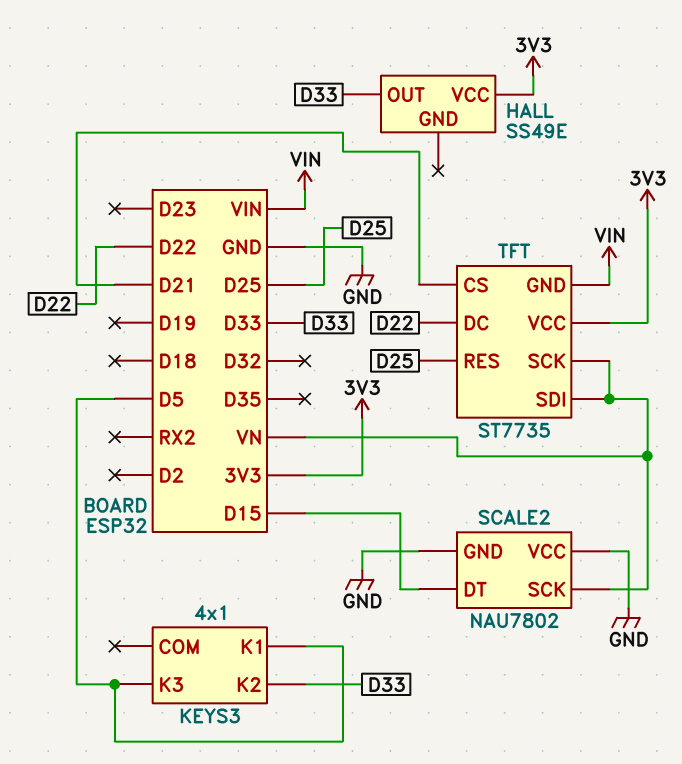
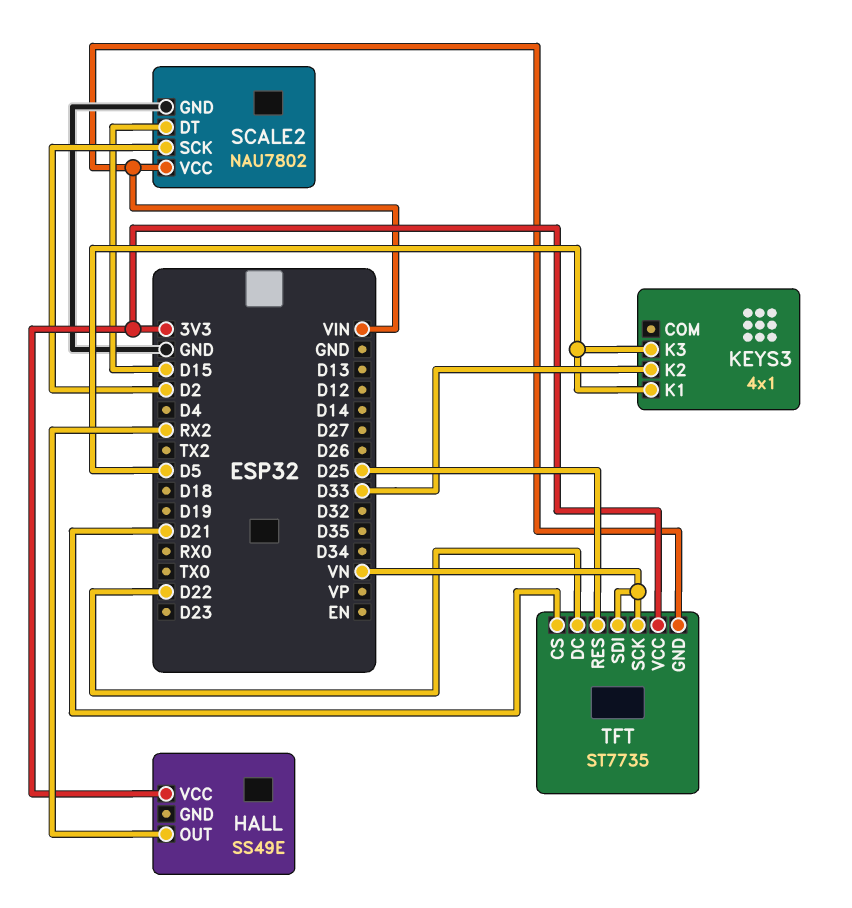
HALL pin OUT: D33 -> RX2
SCALE2 pin SCK: VN -> D2
SCALE2 pin VCC: GND -> VIN

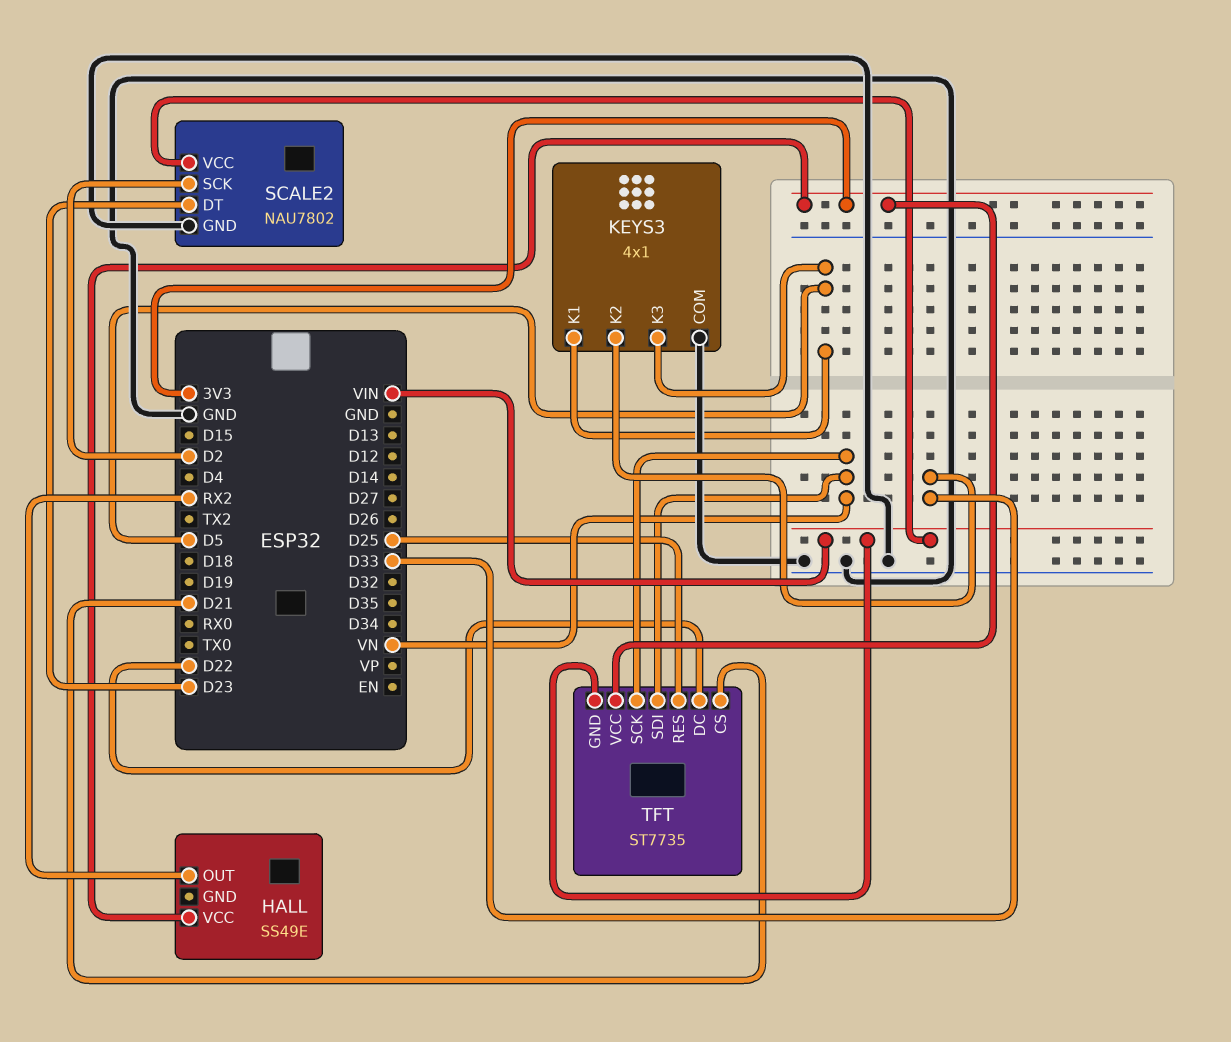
KEYS3 pin COM: none -> GND
SCALE2 pin DT: D15 -> D23

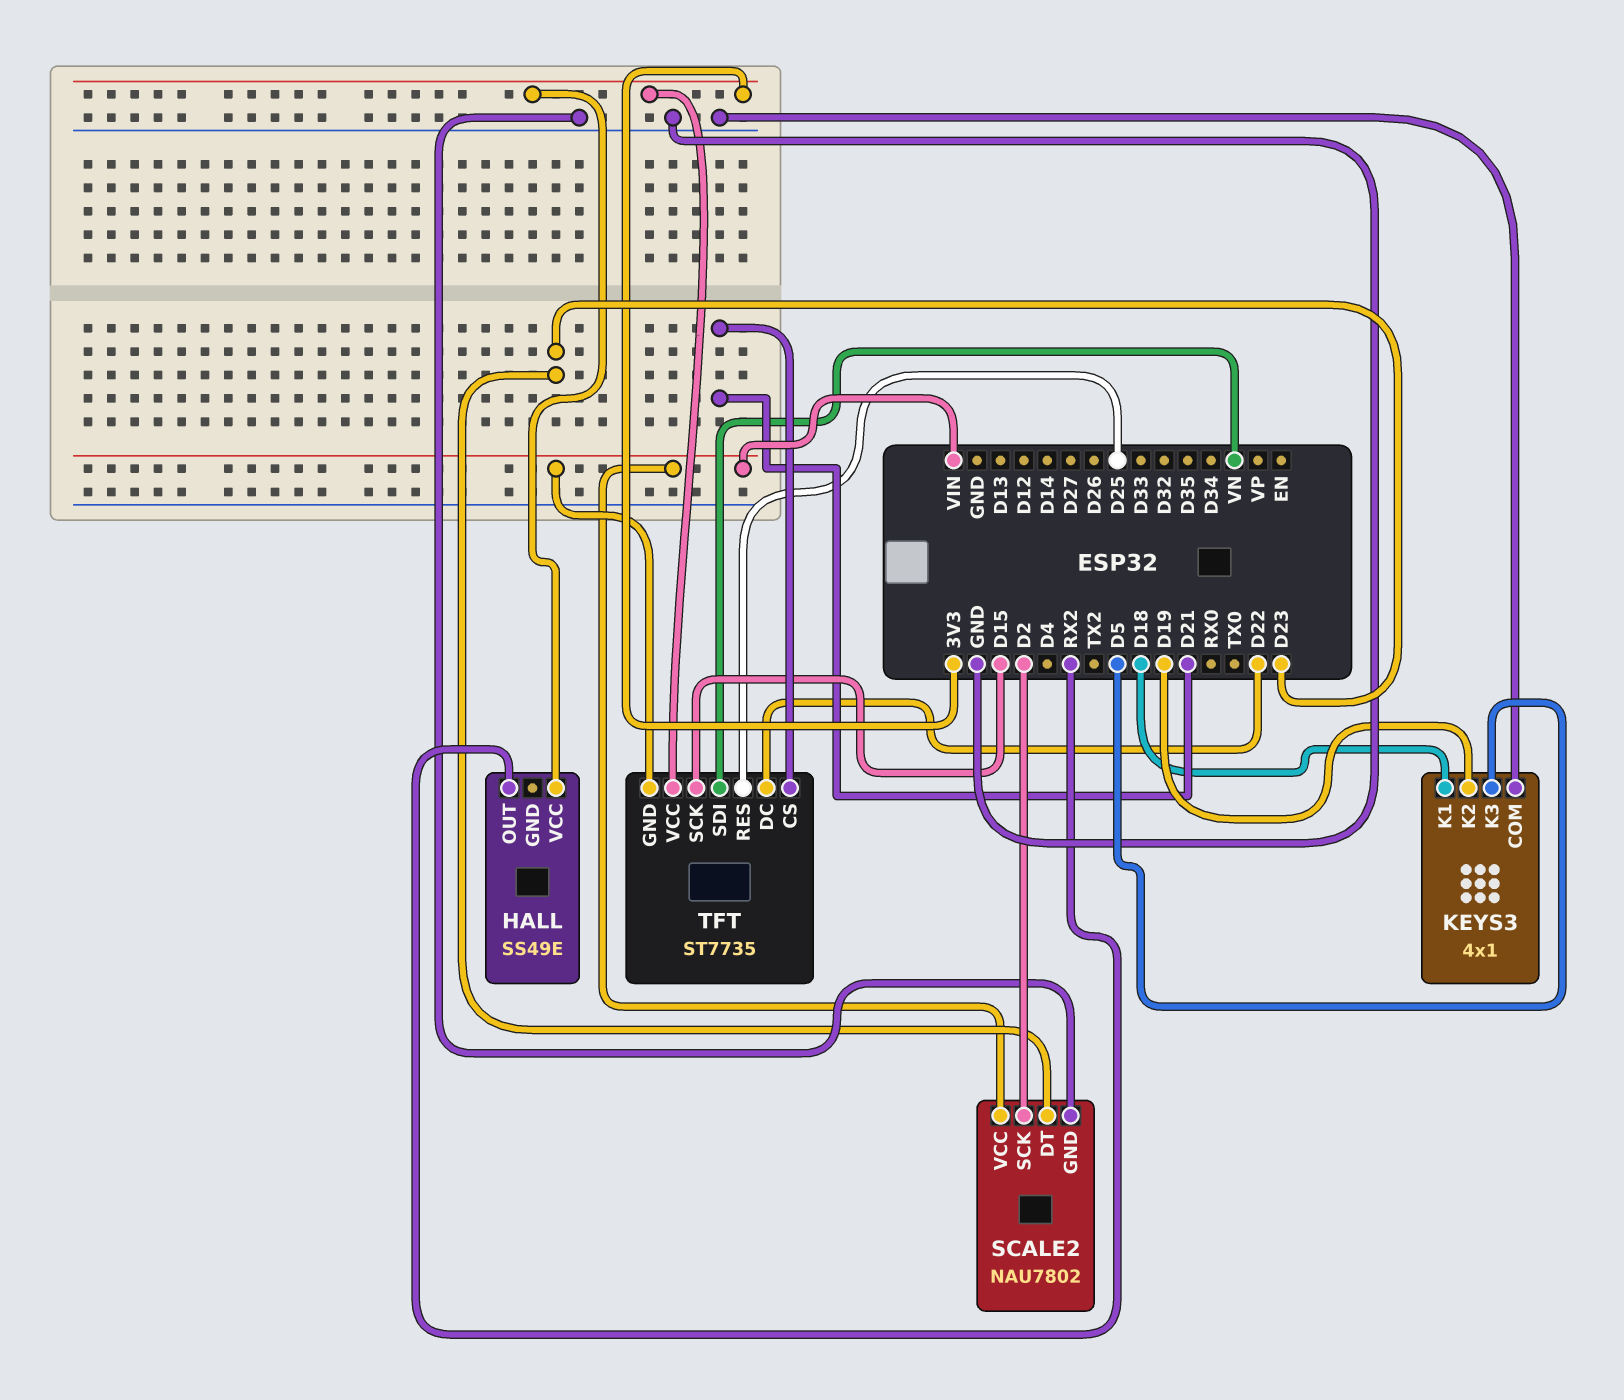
KEYS3 pin K1: D5 -> D18
KEYS3 pin K2: D33 -> D19
TFT pin SCK: VN -> D15

